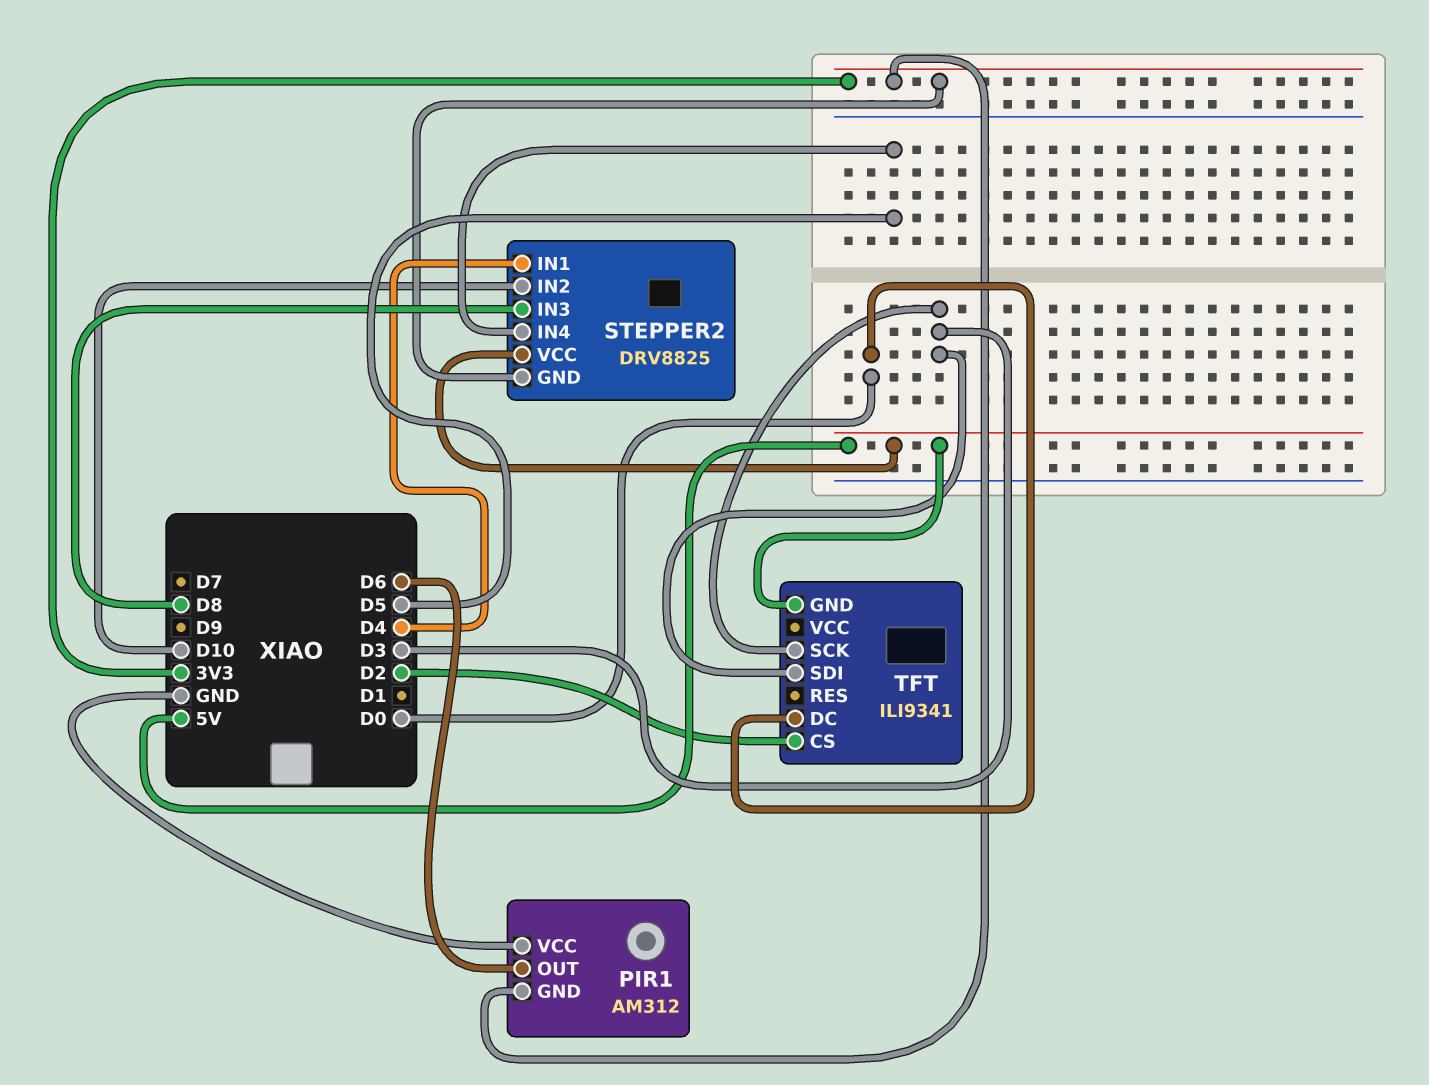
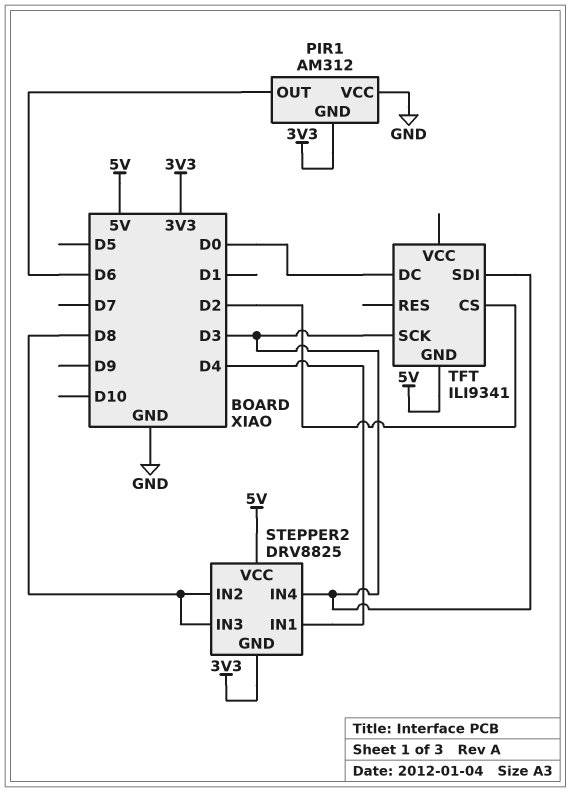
STEPPER2 pin IN2: D10 -> D8
STEPPER2 pin IN4: D5 -> D3

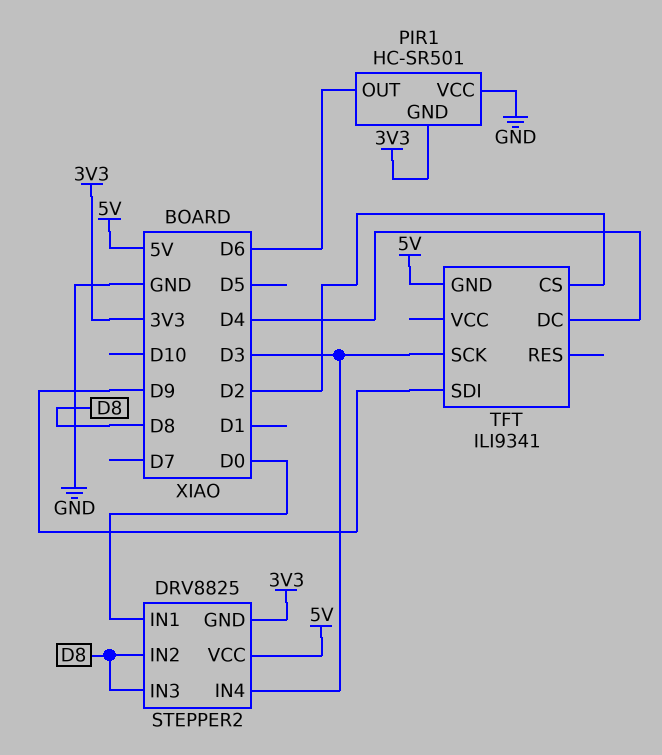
PIR1: AM312 -> HC-SR501
STEPPER2 pin IN1: D4 -> D0
TFT pin DC: D0 -> D4
TFT pin SDI: D3 -> D9

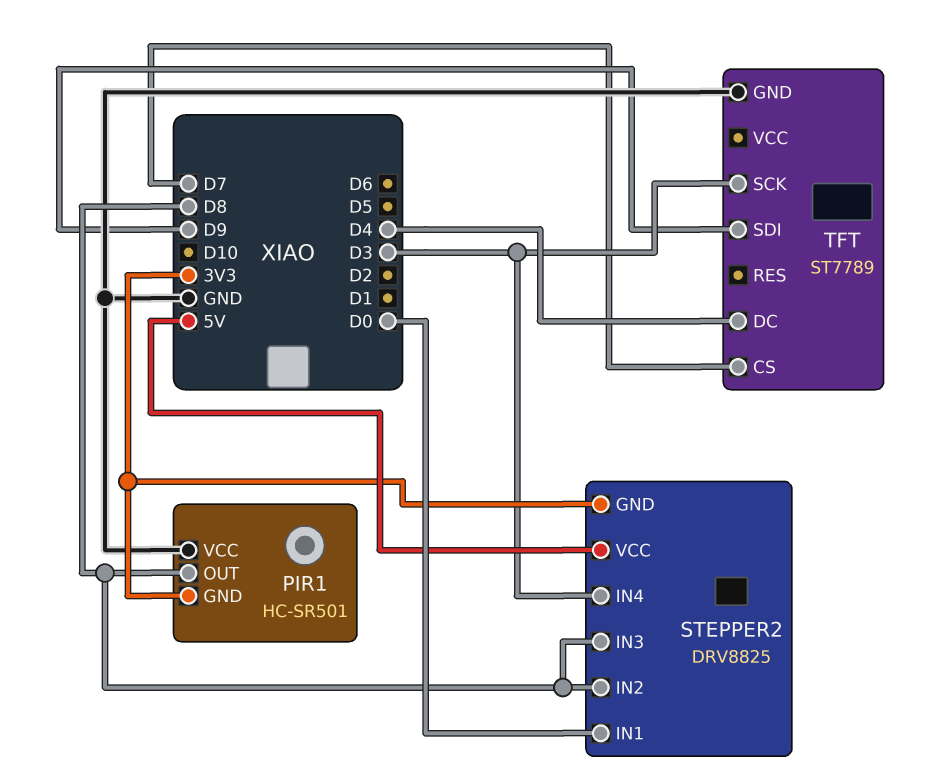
PIR1 pin OUT: D6 -> D8
TFT: ILI9341 -> ST7789
TFT pin CS: D2 -> D7
TFT pin GND: 5V -> GND

